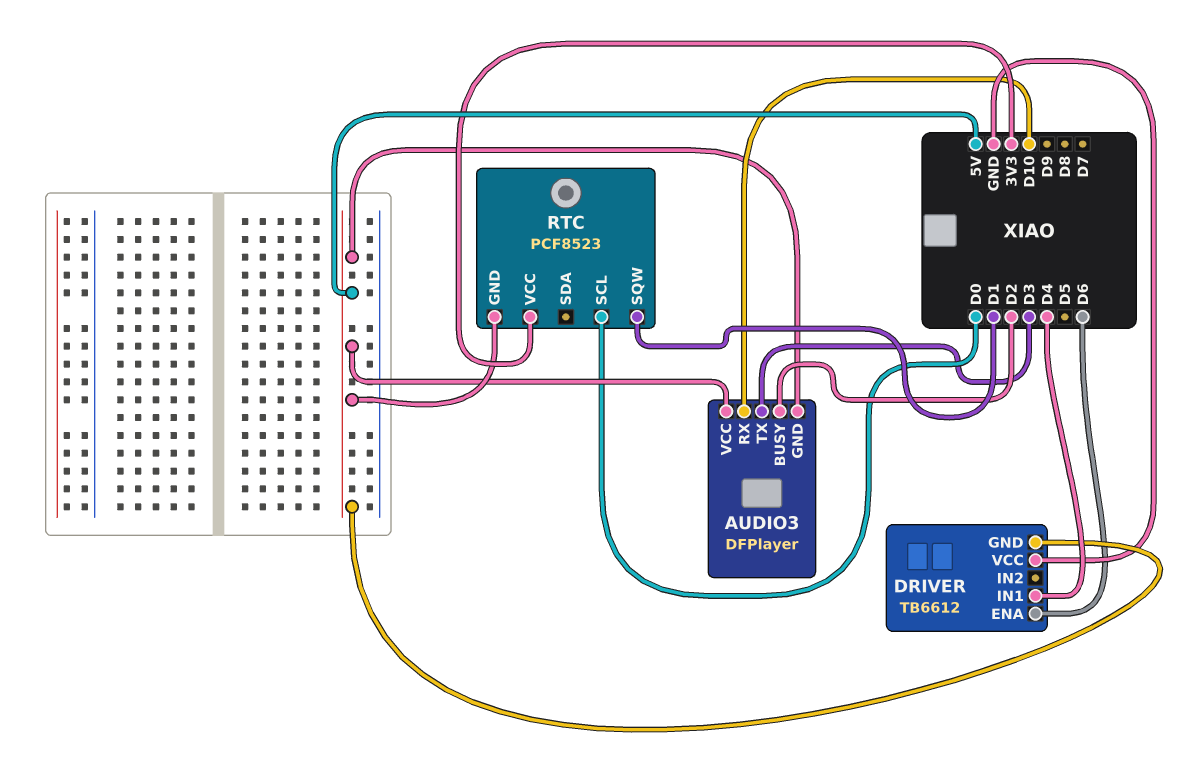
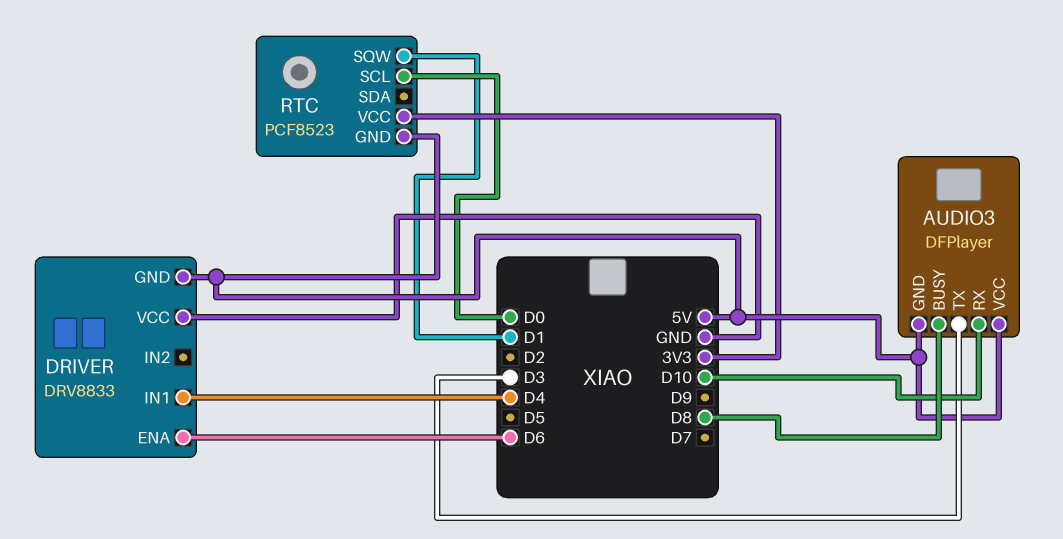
AUDIO3 pin BUSY: D2 -> D8
DRIVER: TB6612 -> DRV8833

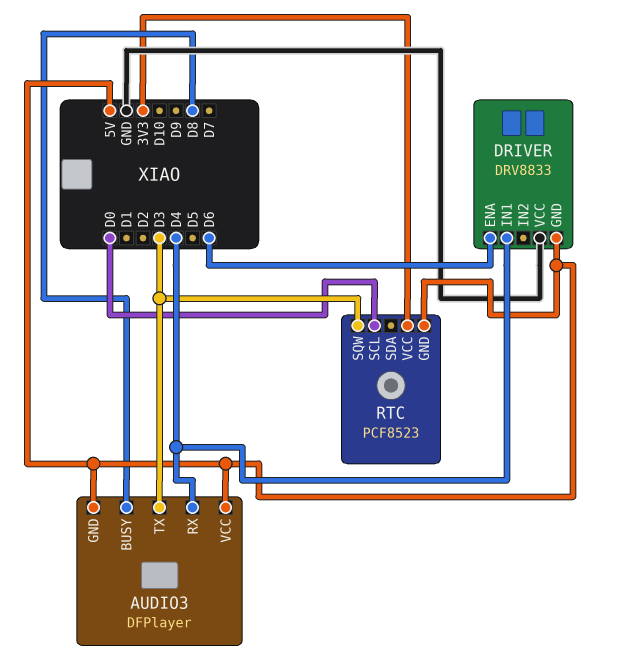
AUDIO3 pin RX: D10 -> D4
RTC pin SQW: D1 -> D3

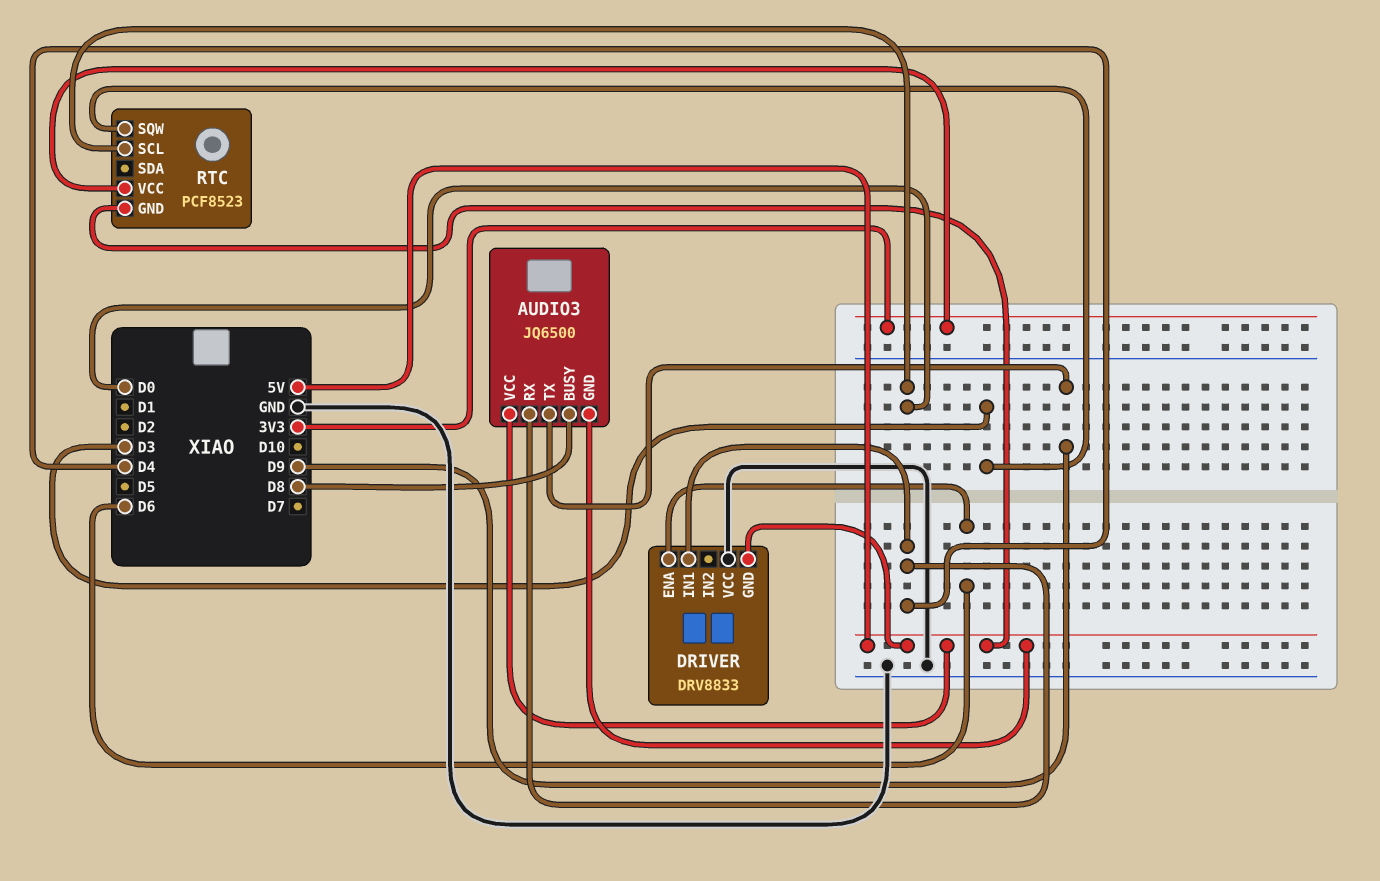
AUDIO3: DFPlayer -> JQ6500
AUDIO3 pin TX: D3 -> D9

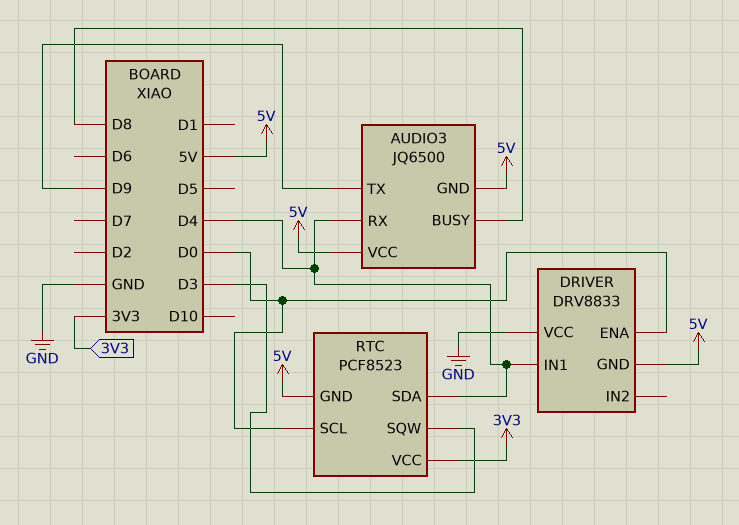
DRIVER pin ENA: D6 -> D0
RTC pin SDA: none -> D4

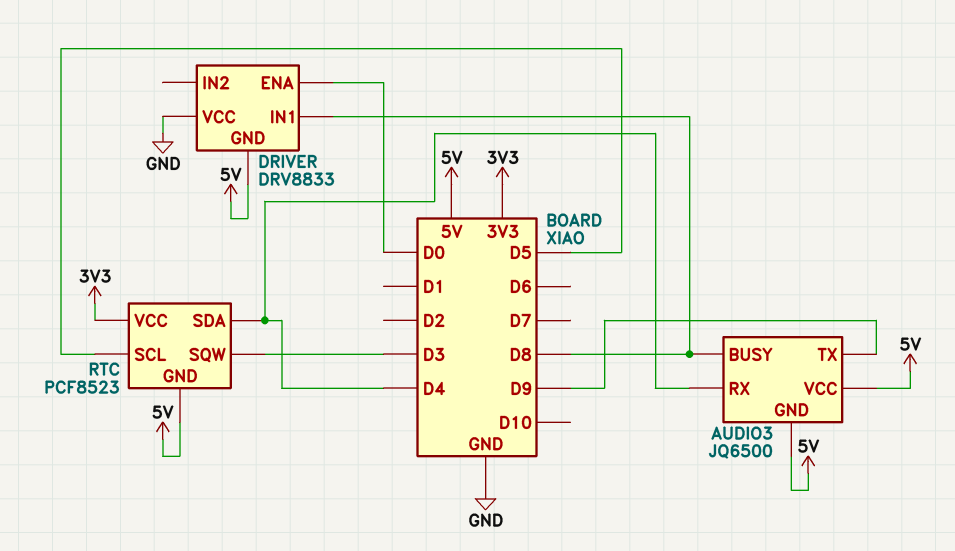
DRIVER pin IN1: D4 -> D8
RTC pin SCL: D0 -> D5

